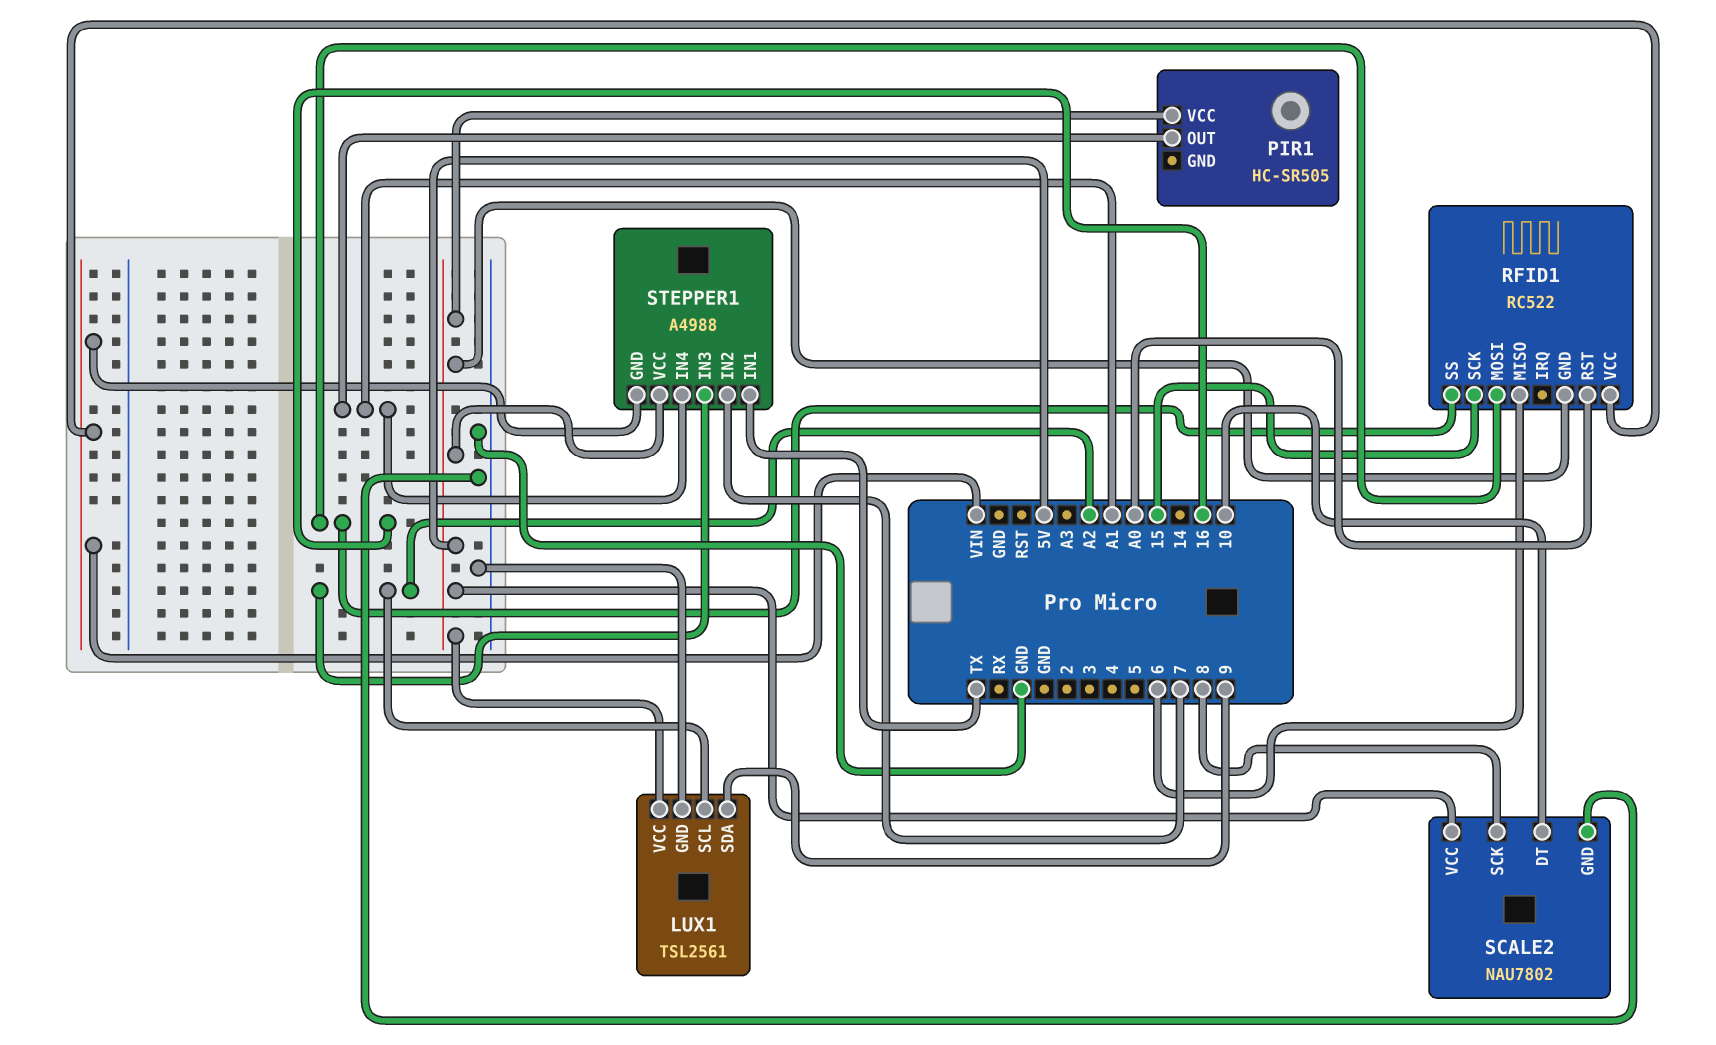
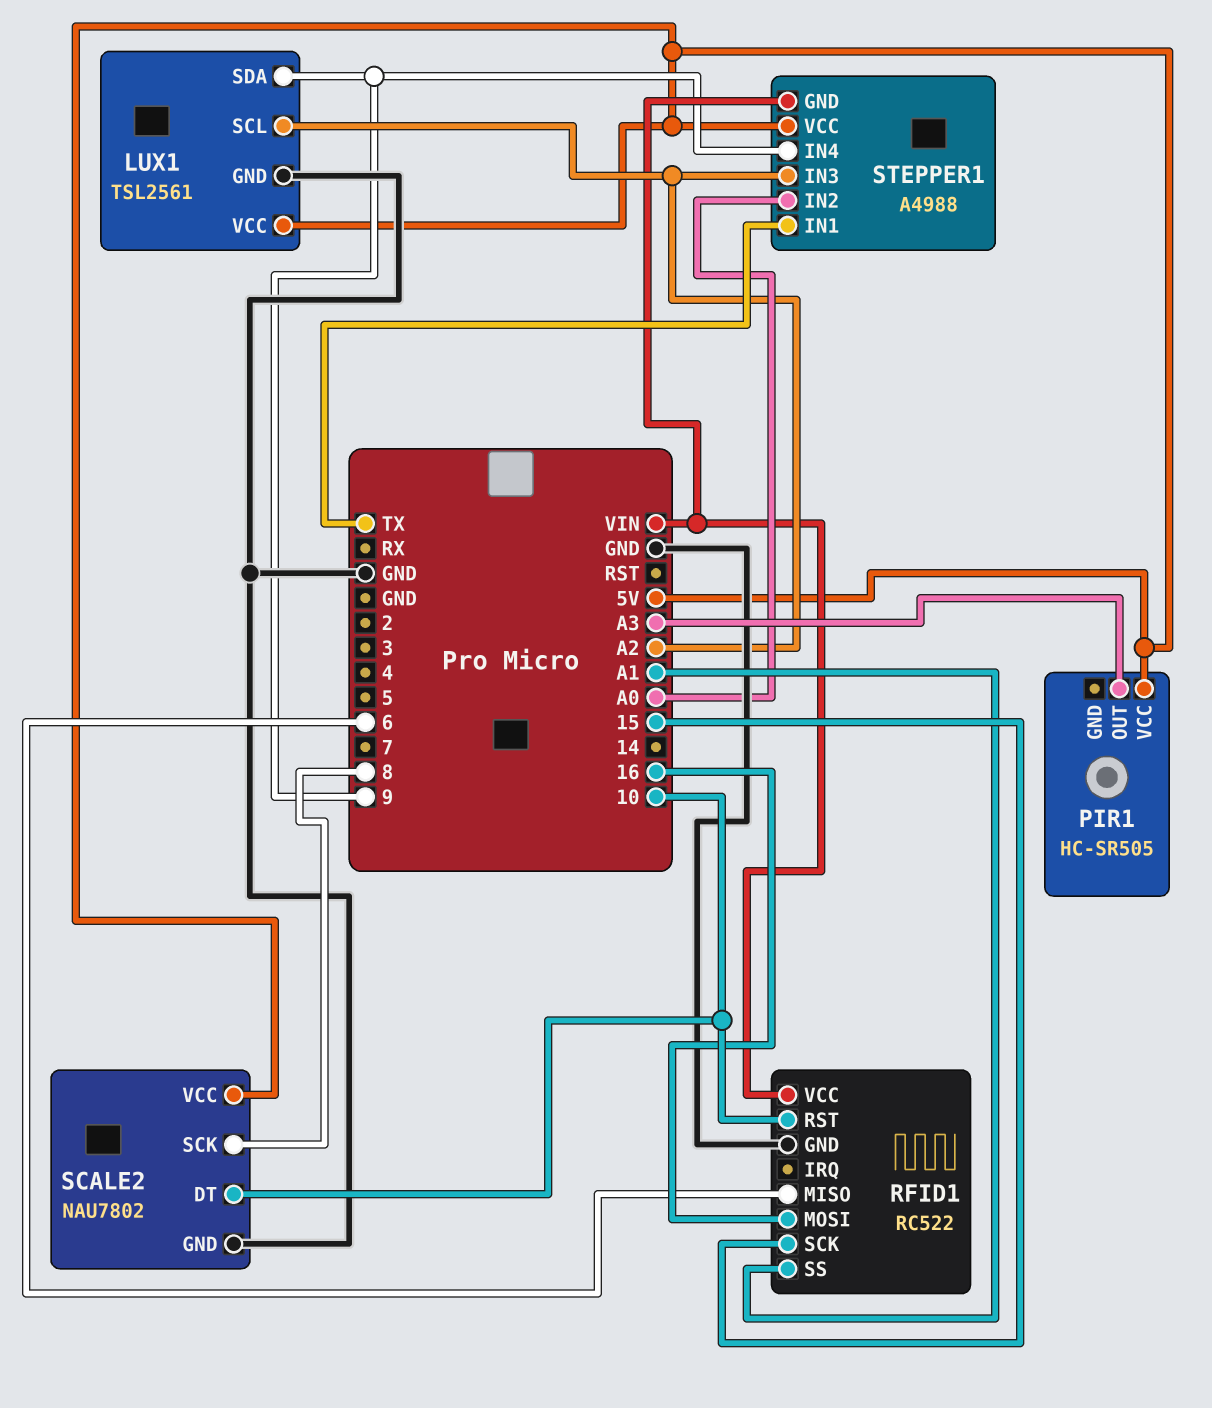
PIR1 pin OUT: A1 -> A3
RFID1 pin GND: 5V -> GND
RFID1 pin RST: A0 -> 10
RFID1 pin SS: 16 -> A1
STEPPER1 pin IN2: 7 -> A0
STEPPER1 pin IN4: A1 -> 9

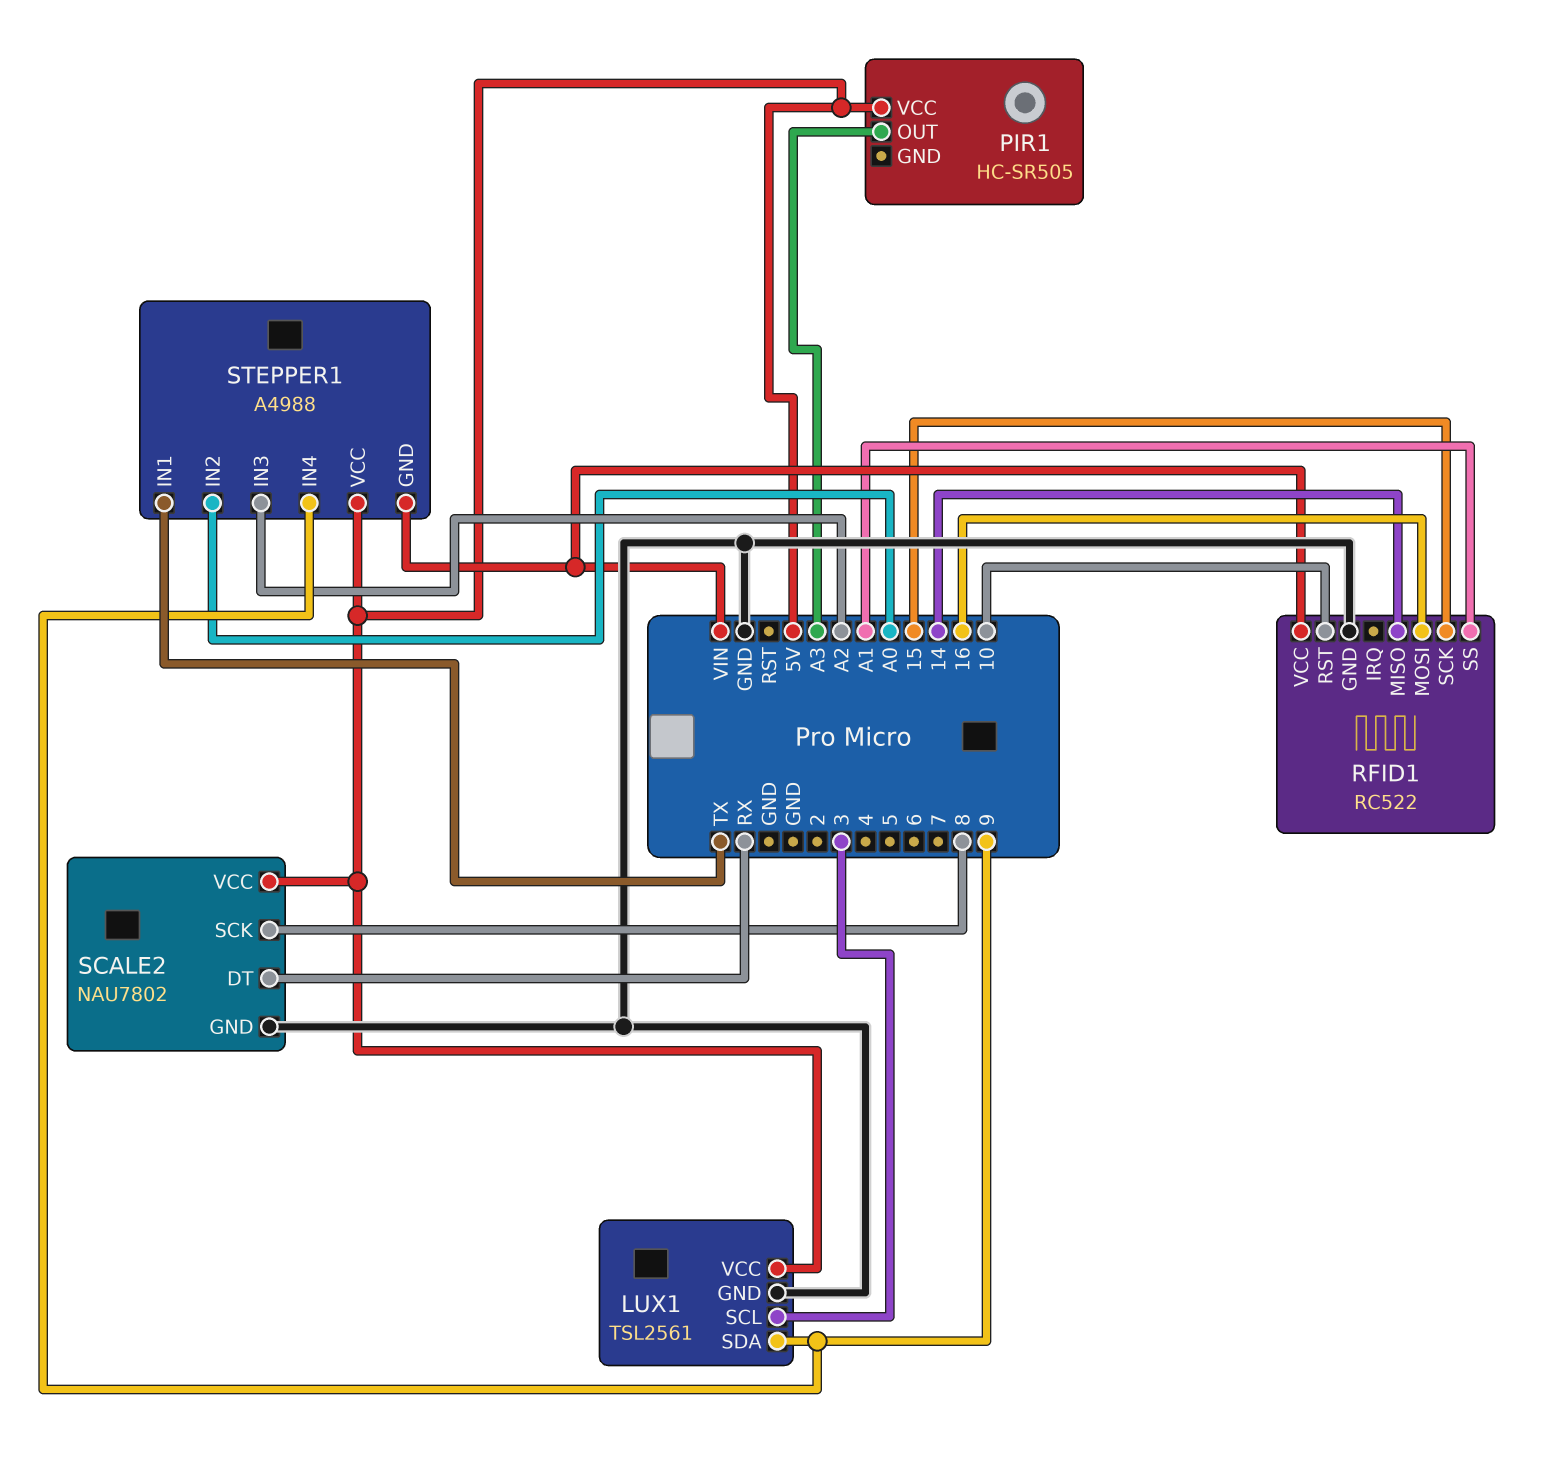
LUX1 pin SCL: A2 -> 3
RFID1 pin MISO: 6 -> 14
SCALE2 pin DT: 10 -> RX

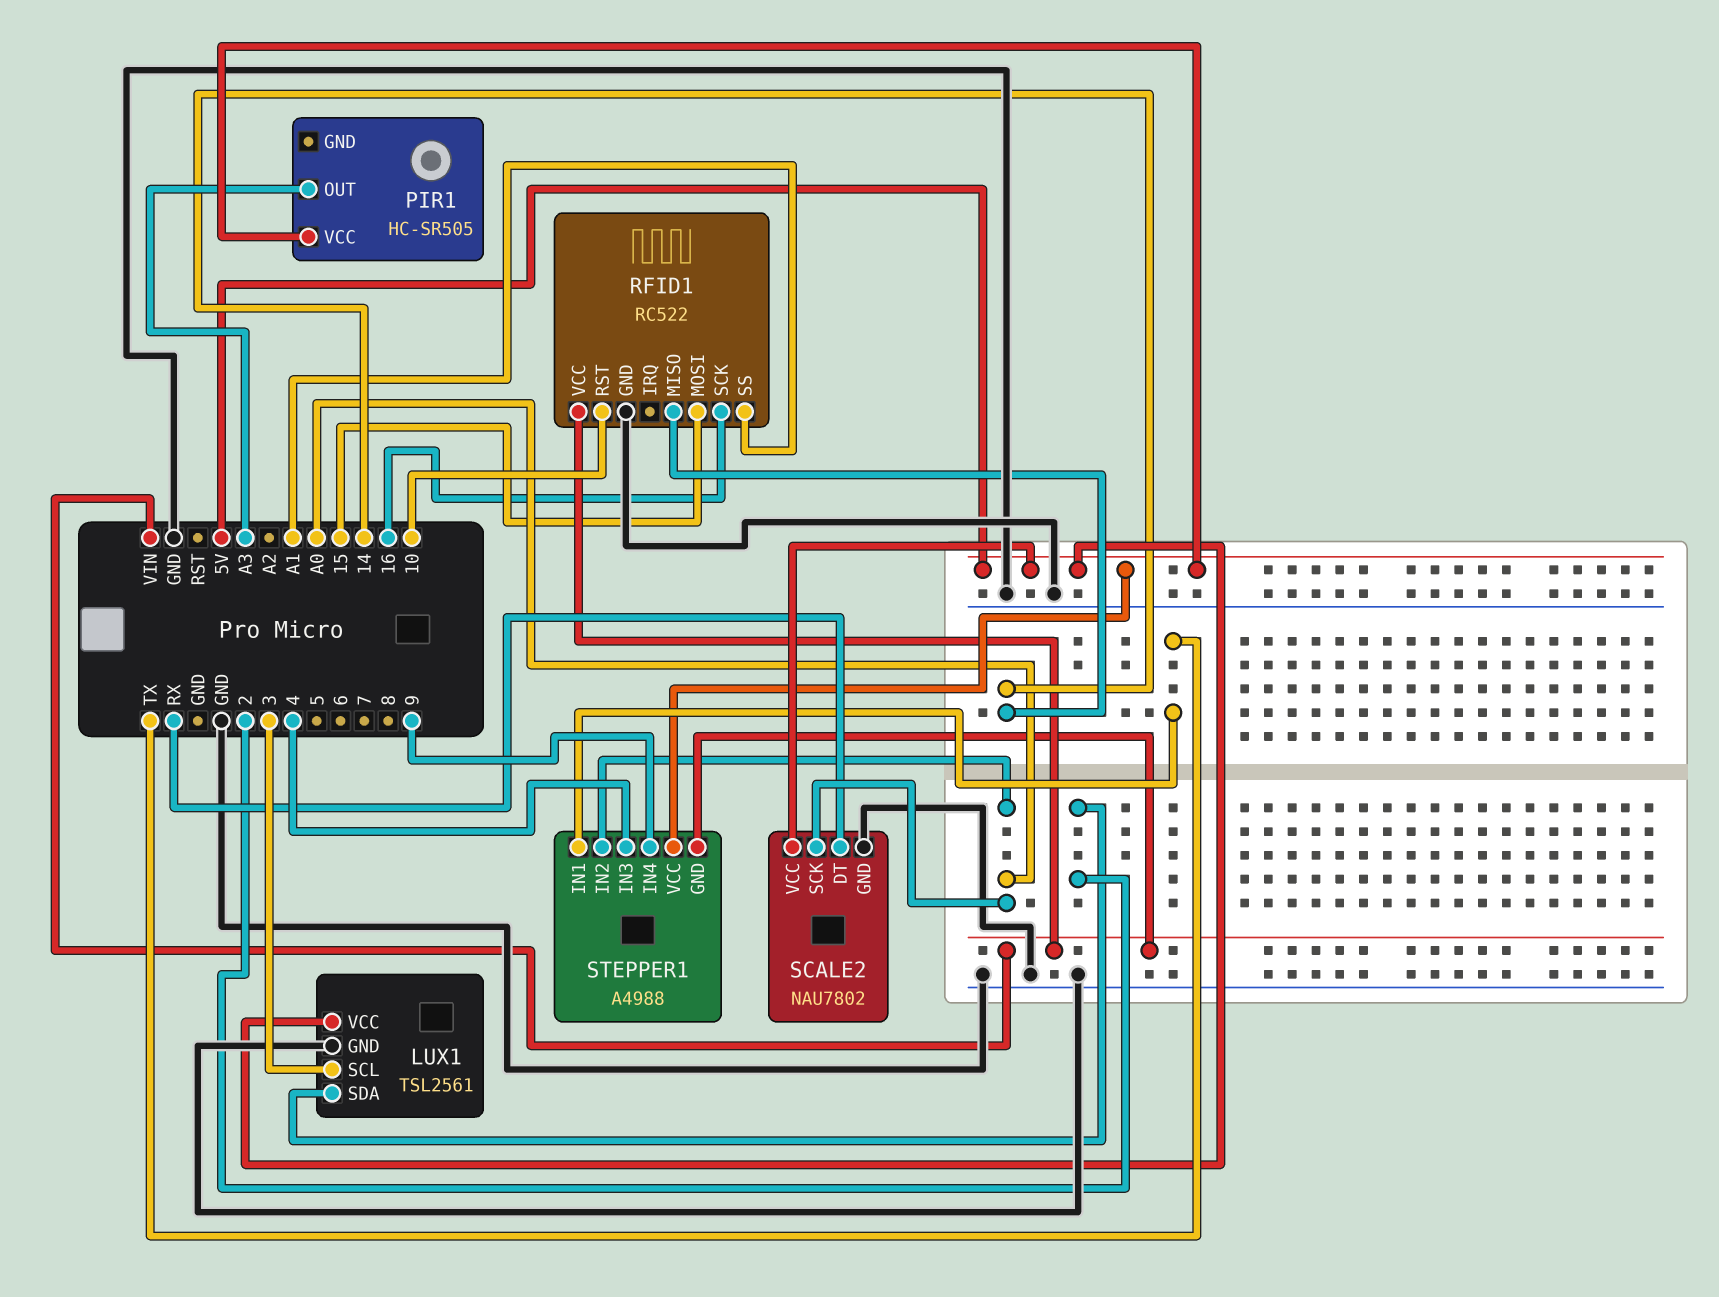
LUX1 pin SDA: 9 -> 2
RFID1 pin MOSI: 16 -> 15
RFID1 pin SCK: 15 -> 16
SCALE2 pin SCK: 8 -> A0
STEPPER1 pin IN3: A2 -> 4

